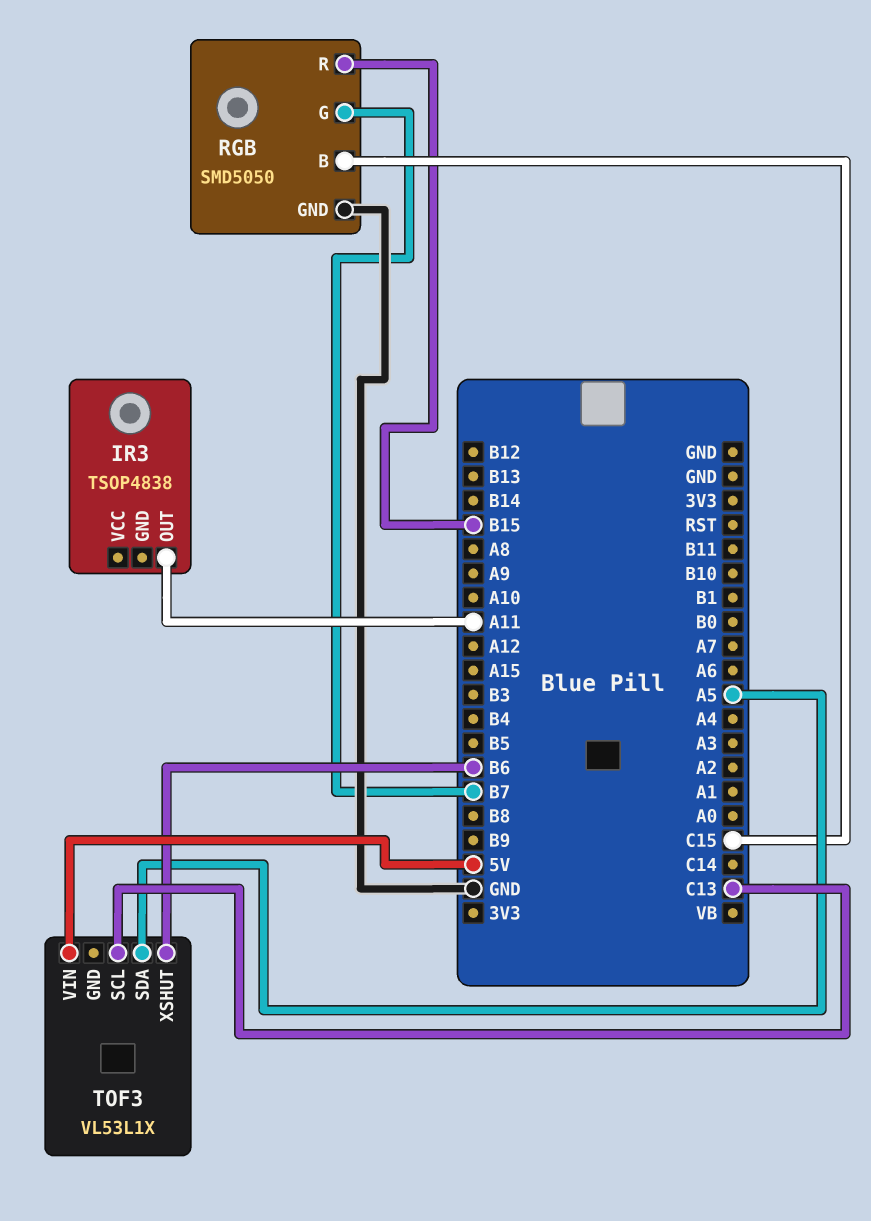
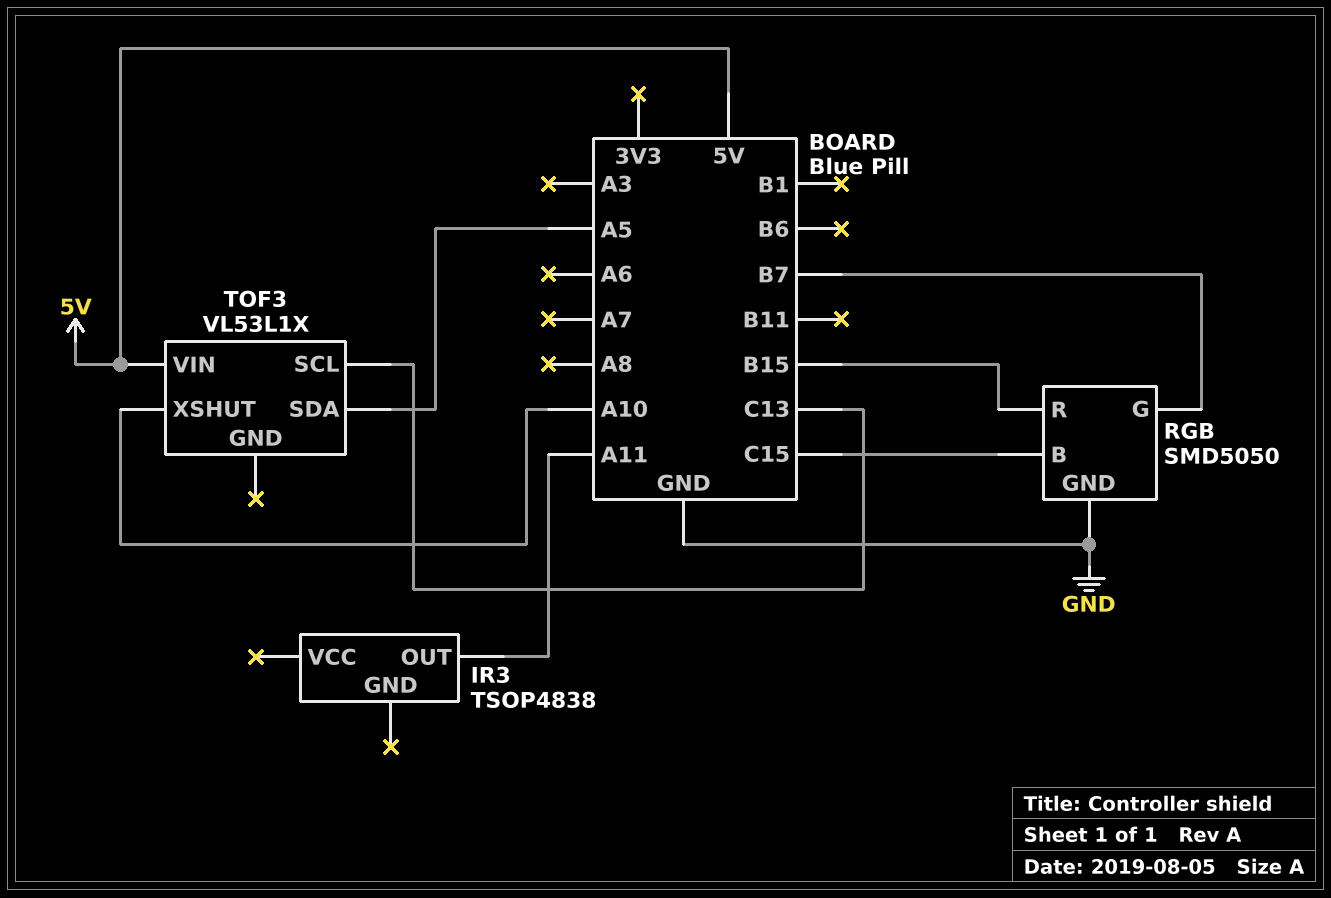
TOF3 pin XSHUT: B6 -> A10

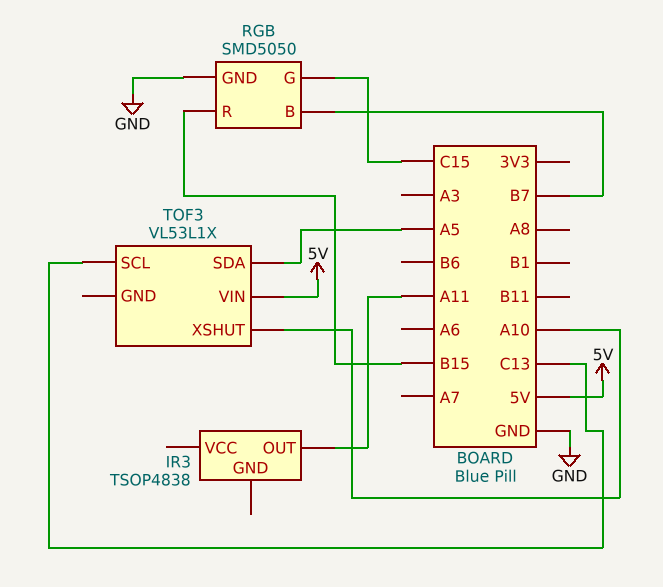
RGB pin B: C15 -> B7
RGB pin G: B7 -> C15

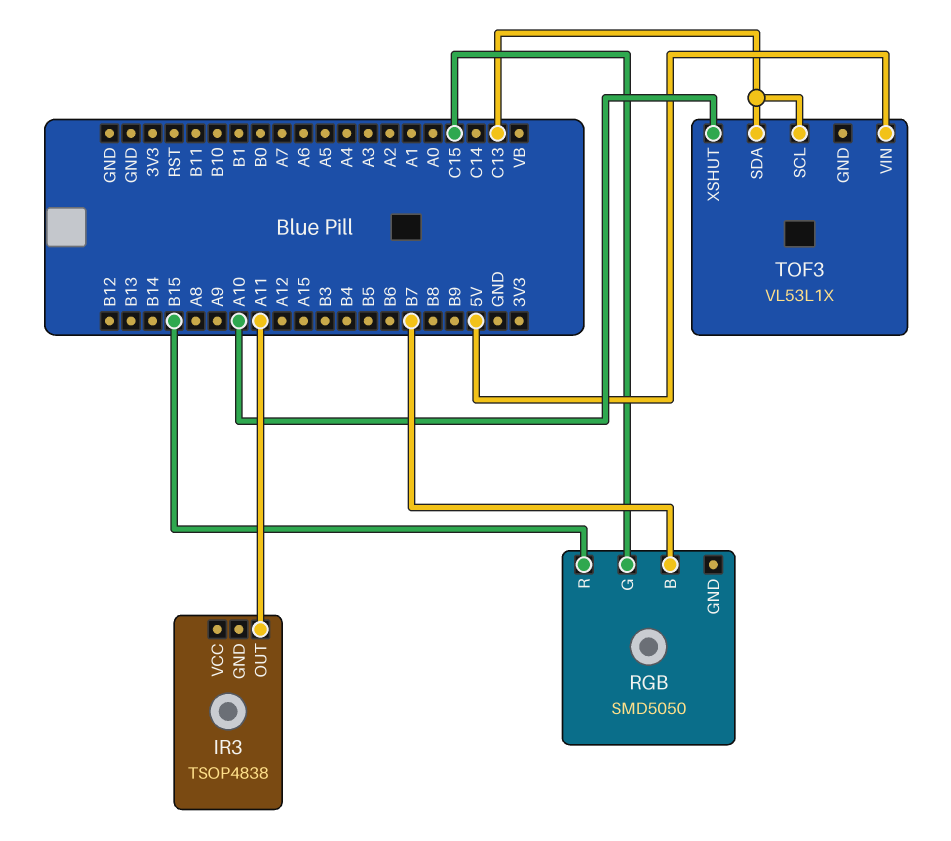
RGB pin GND: GND -> none
TOF3 pin SDA: A5 -> C13

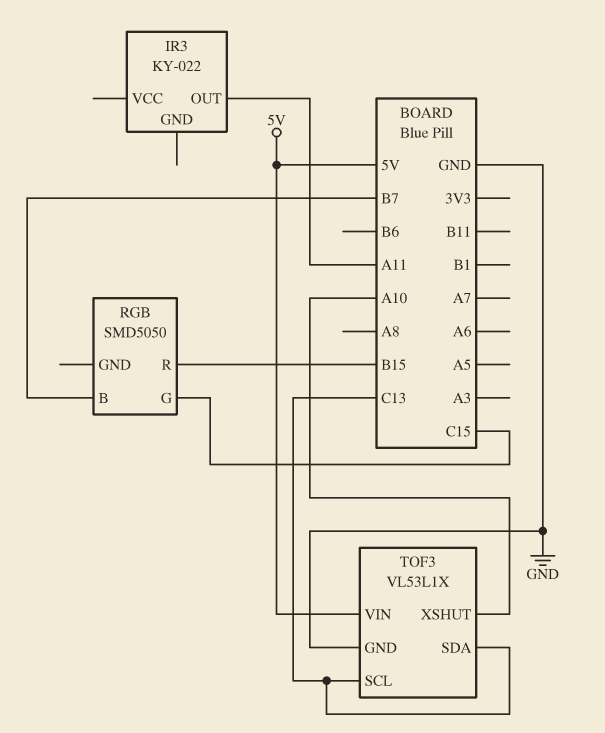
IR3: TSOP4838 -> KY-022
TOF3 pin GND: none -> GND

